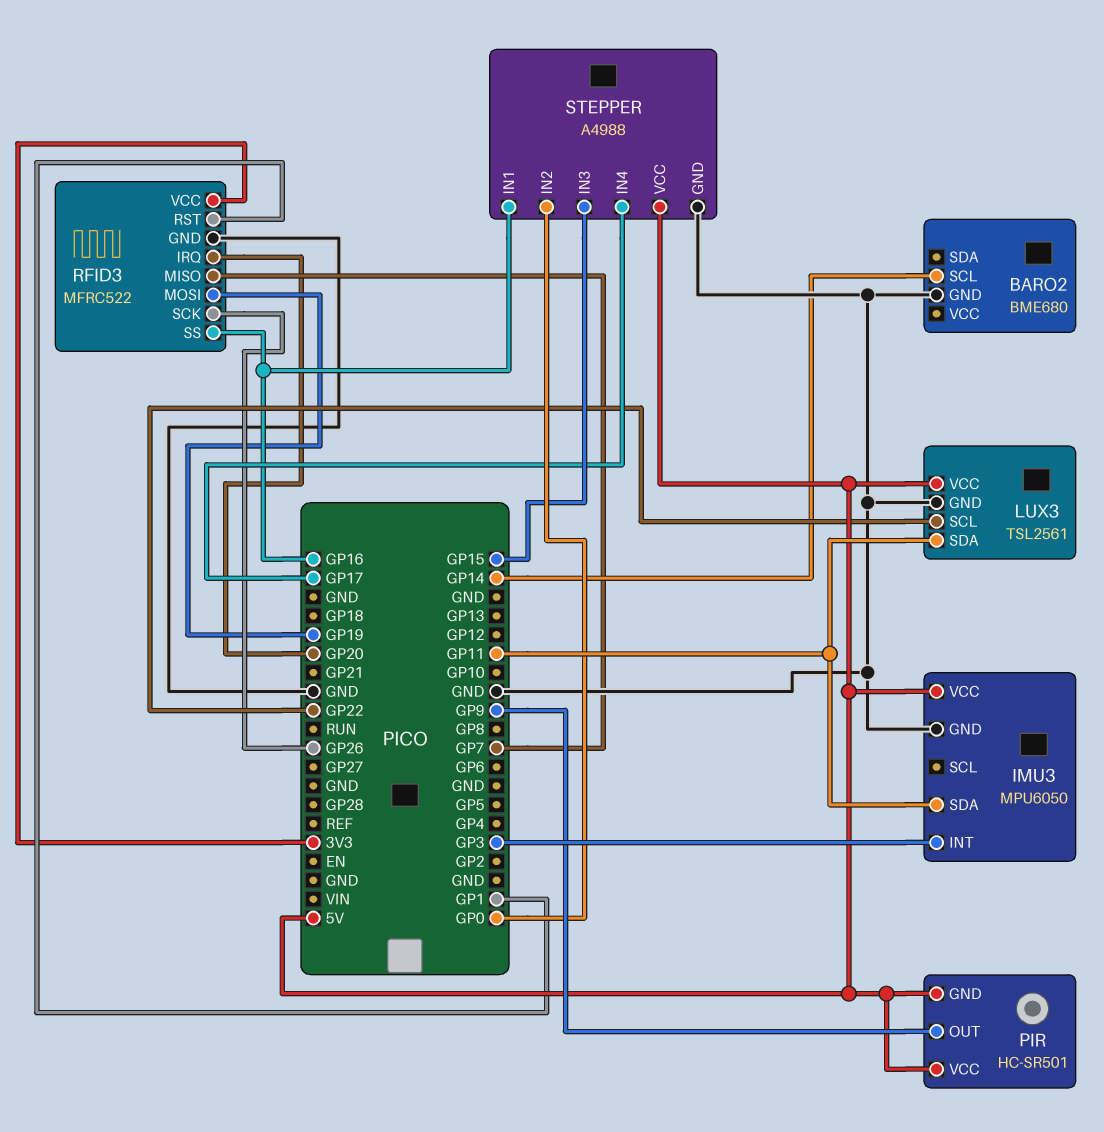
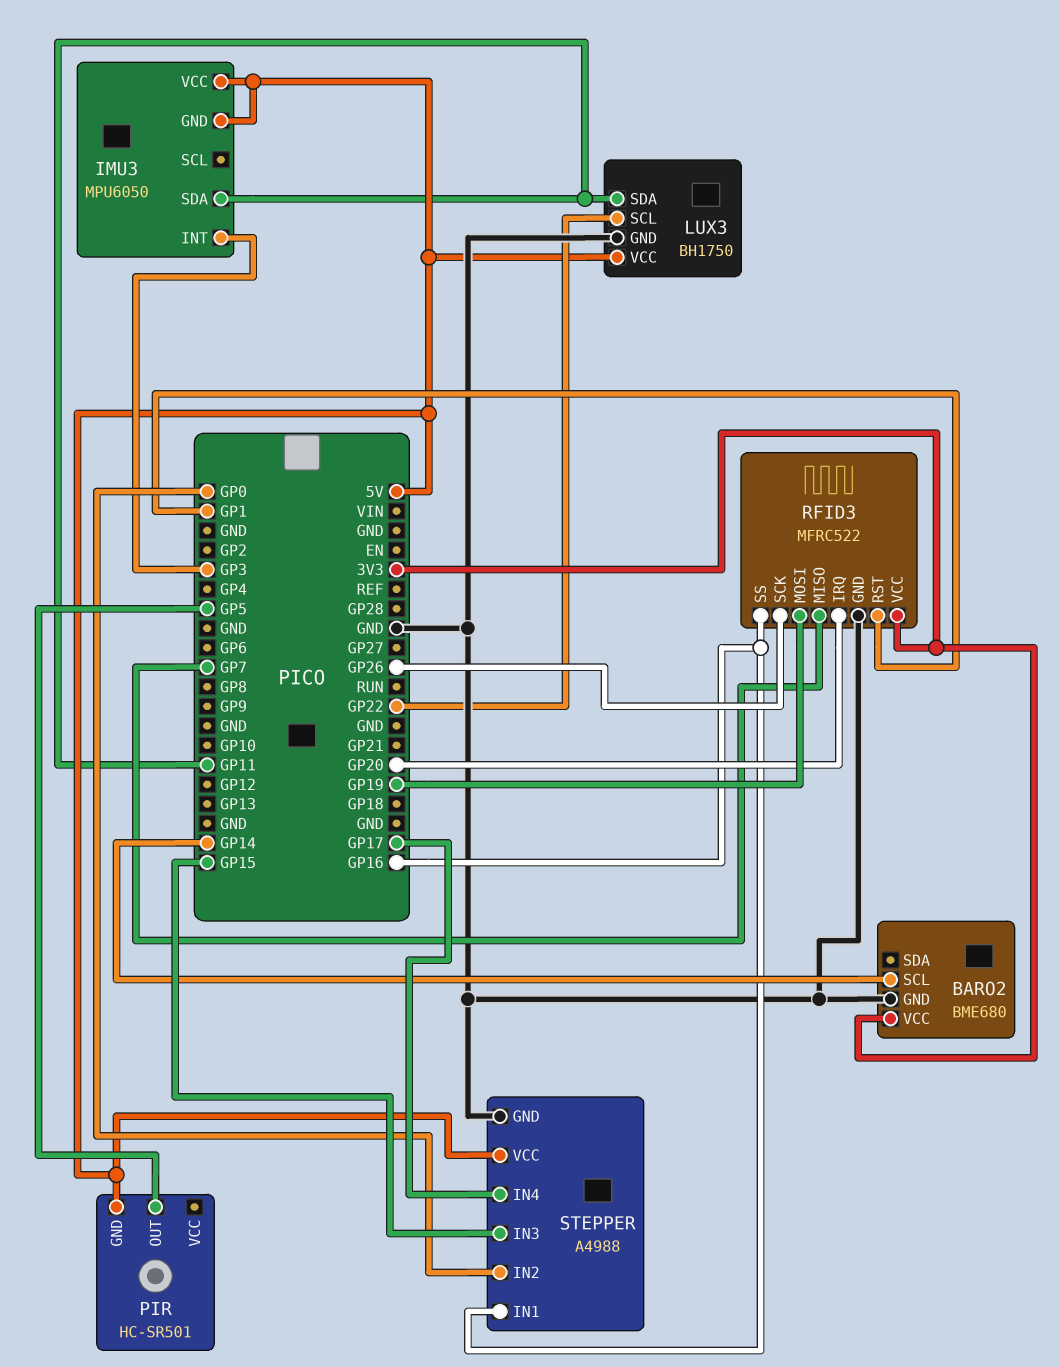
BARO2 pin VCC: none -> 3V3
IMU3 pin GND: GND -> 5V
LUX3: TSL2561 -> BH1750
PIR pin OUT: GP9 -> GP5
PIR pin VCC: 5V -> none

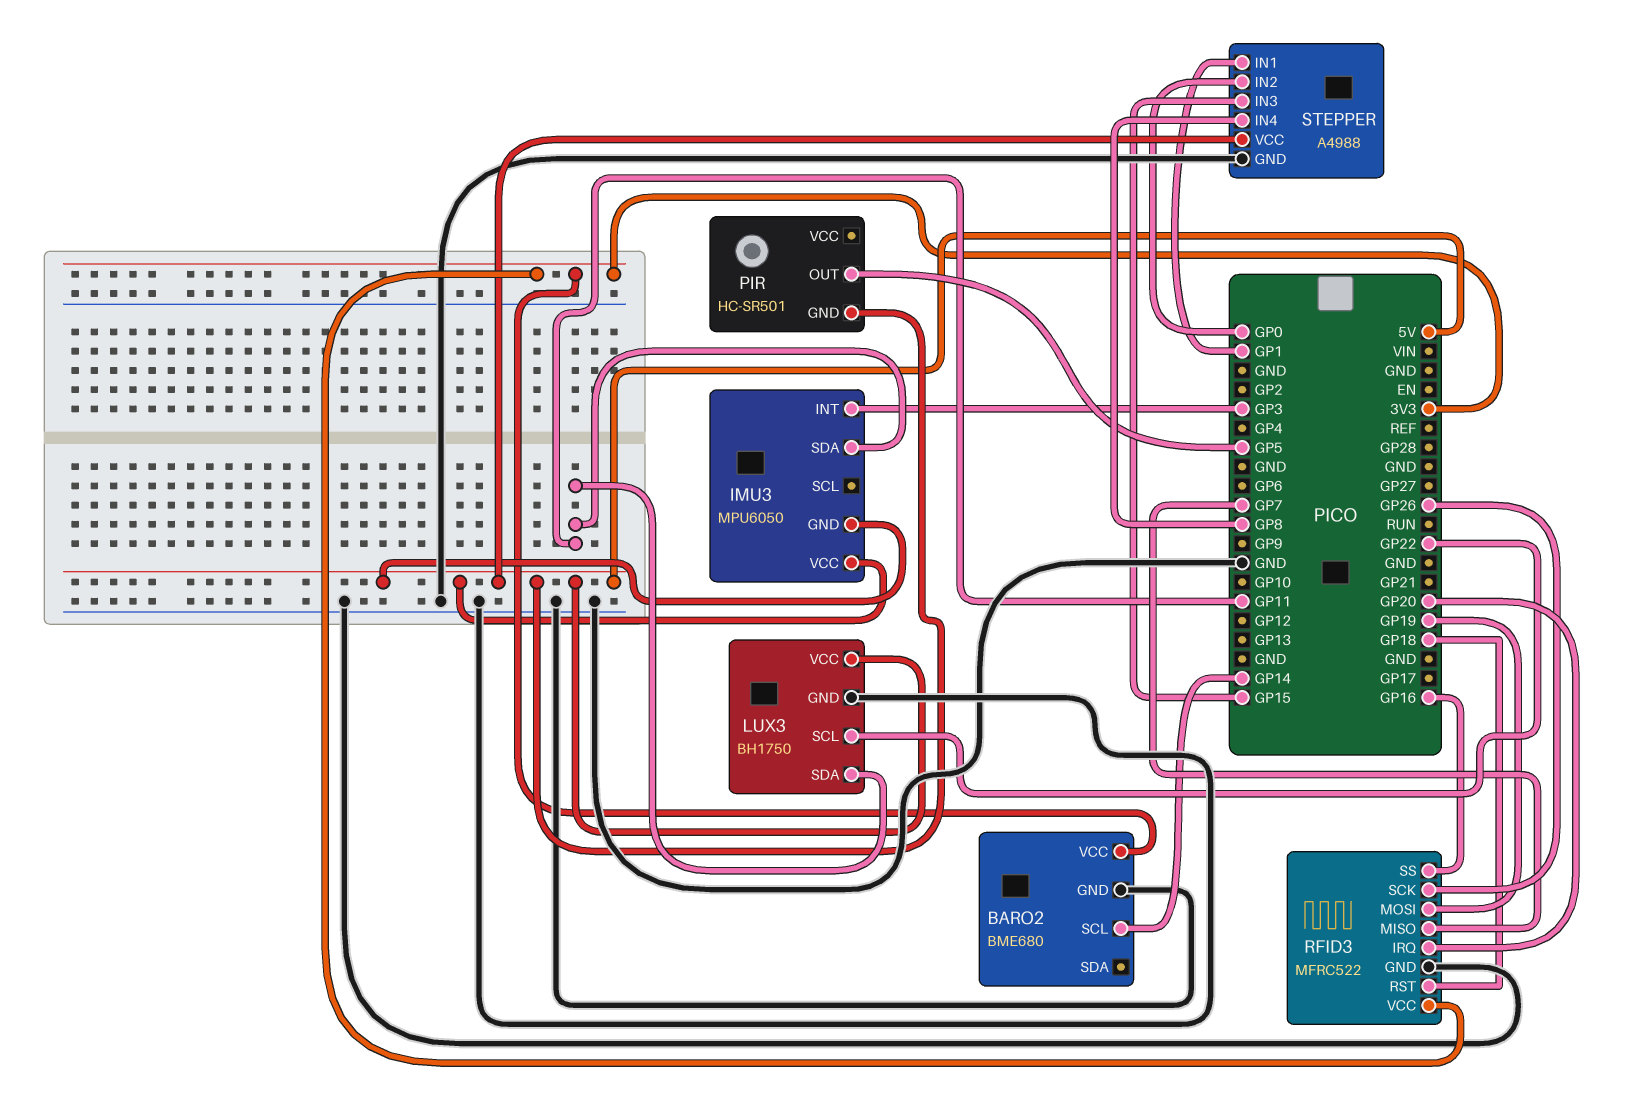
RFID3 pin RST: GP1 -> GP18
STEPPER pin IN1: GP16 -> GP1
STEPPER pin IN4: GP17 -> GP8

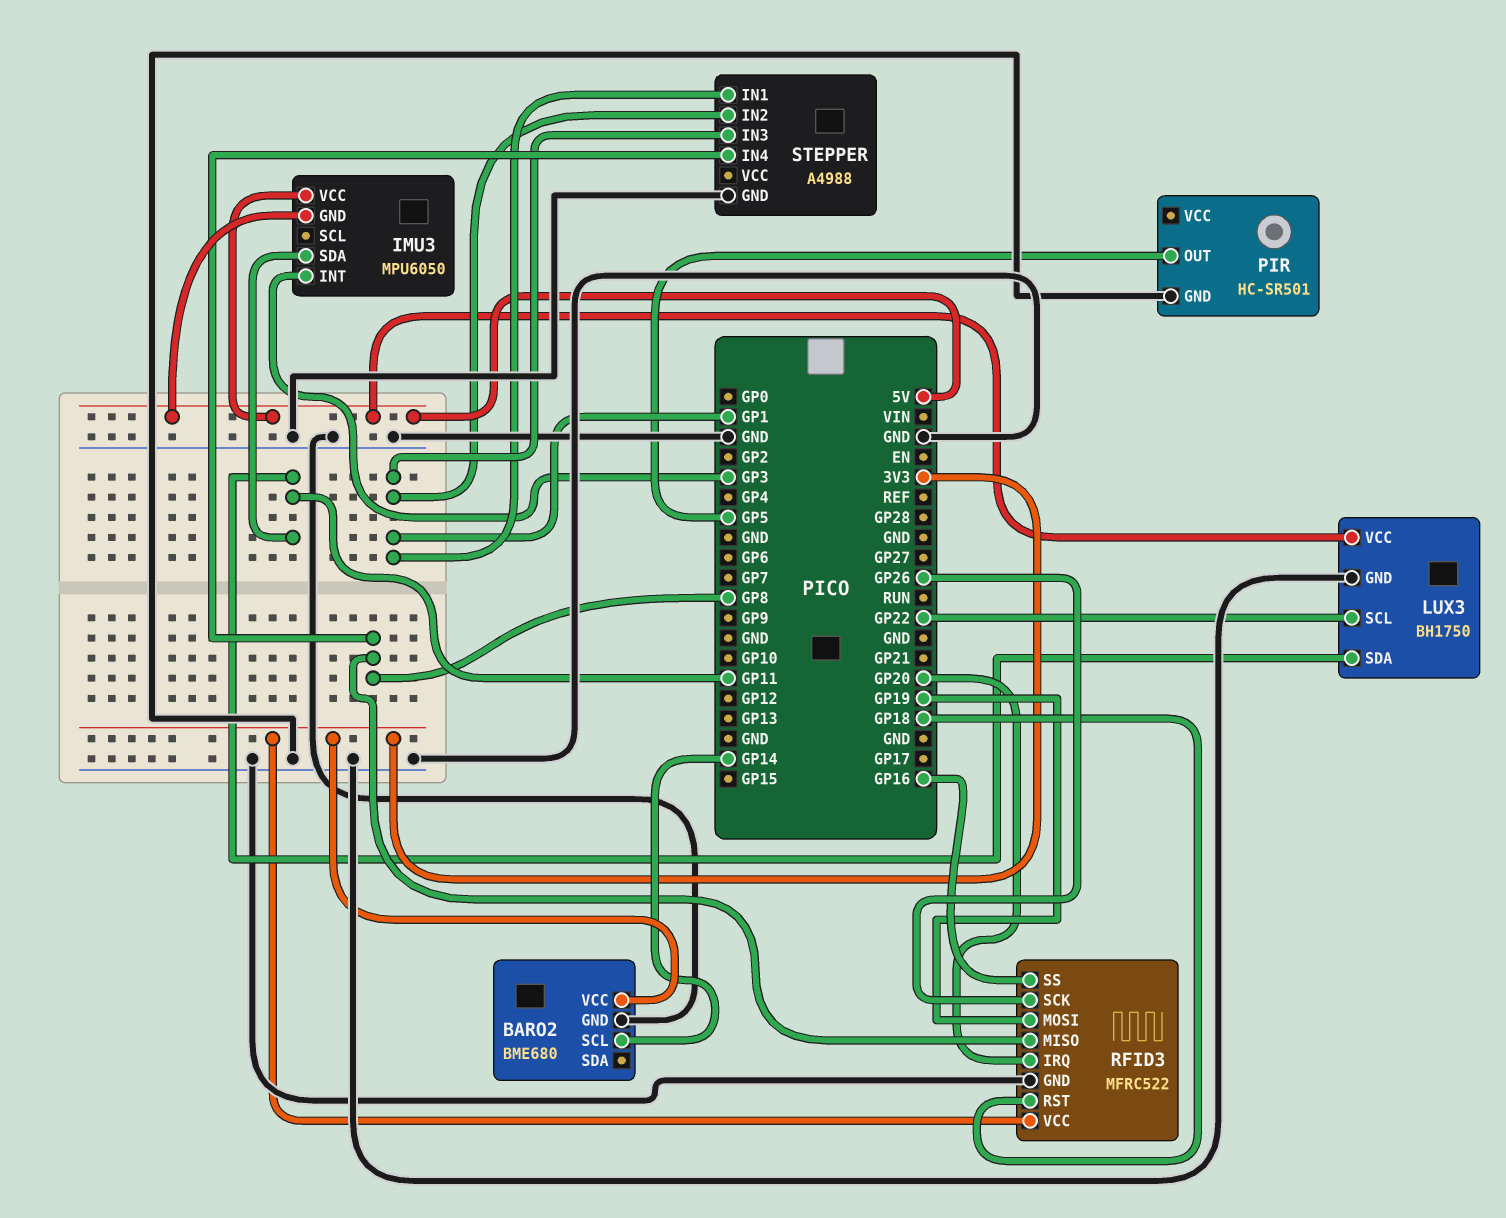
PIR pin GND: 5V -> GND
RFID3 pin MISO: GP7 -> GP8
STEPPER pin IN2: GP0 -> GP1
STEPPER pin IN3: GP15 -> GP1
STEPPER pin VCC: 5V -> none

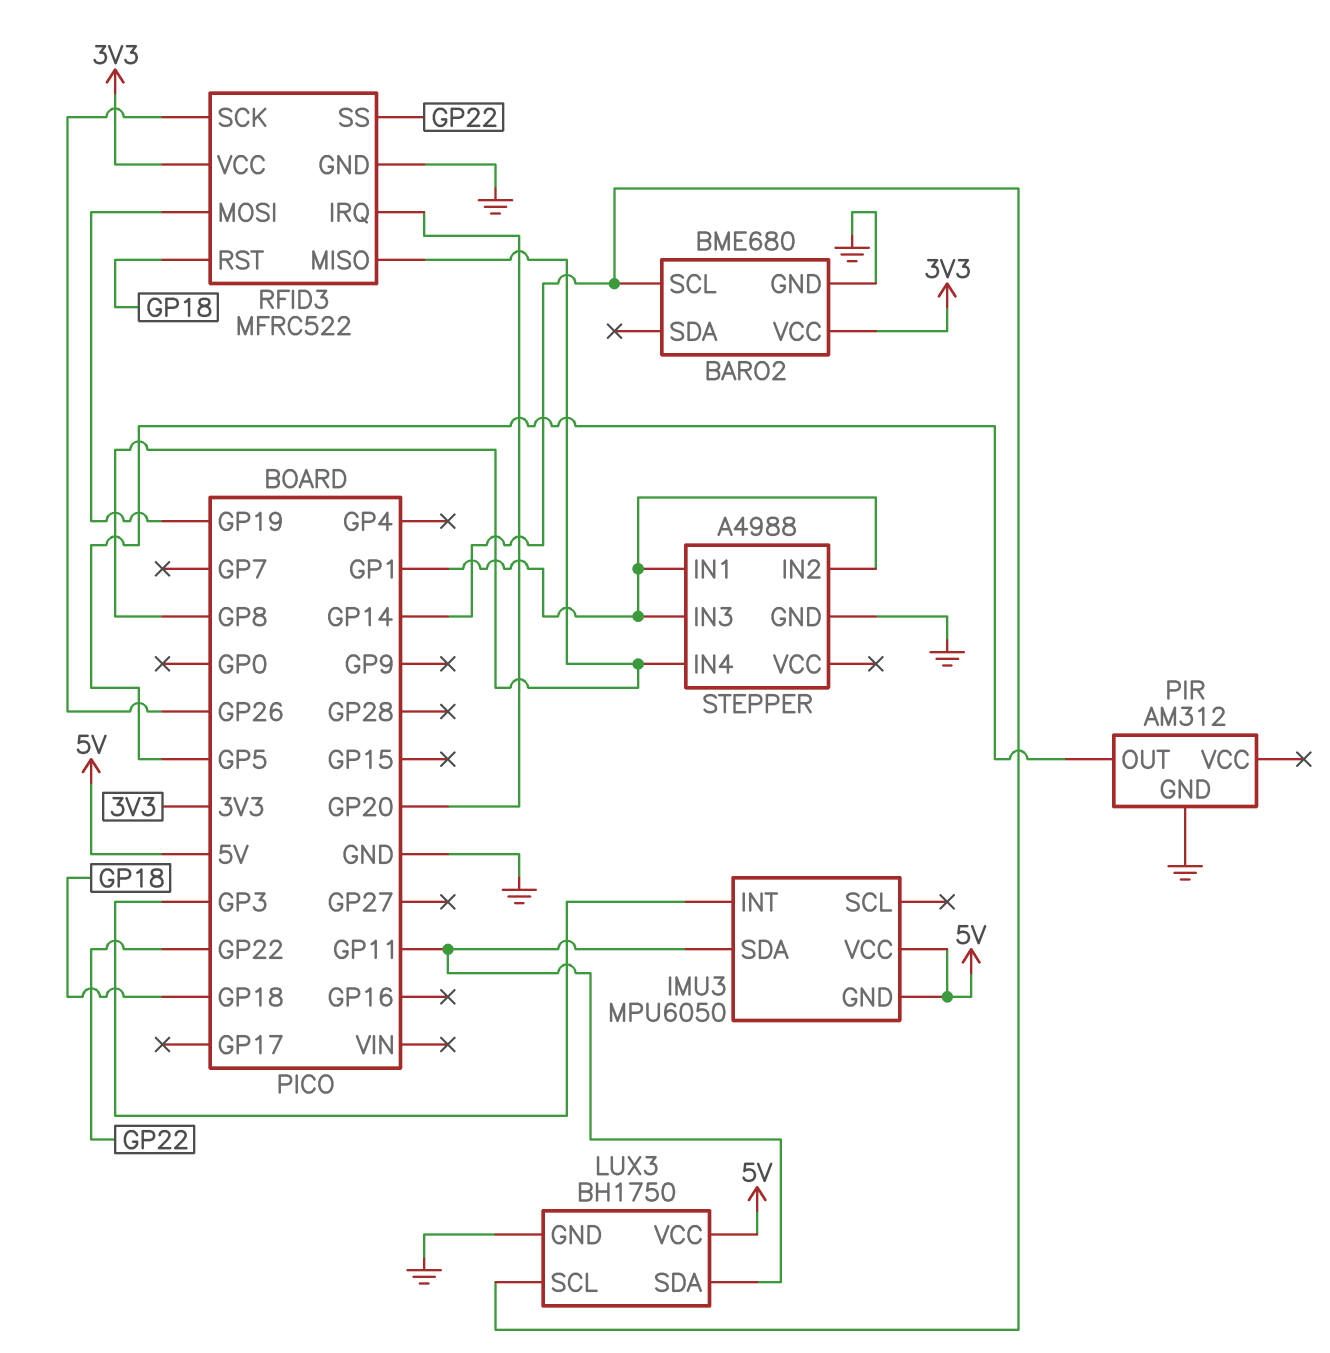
LUX3 pin SCL: GP22 -> GP14
PIR: HC-SR501 -> AM312
RFID3 pin SS: GP16 -> GP22

